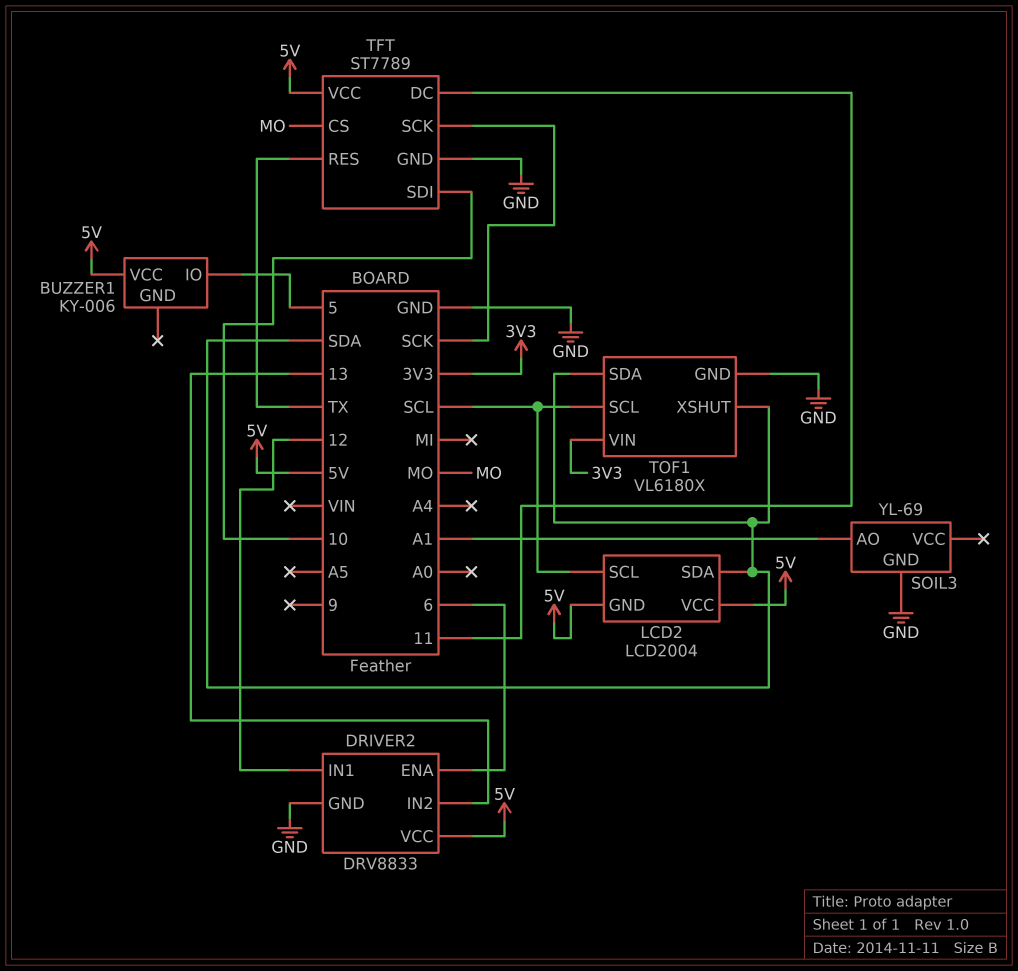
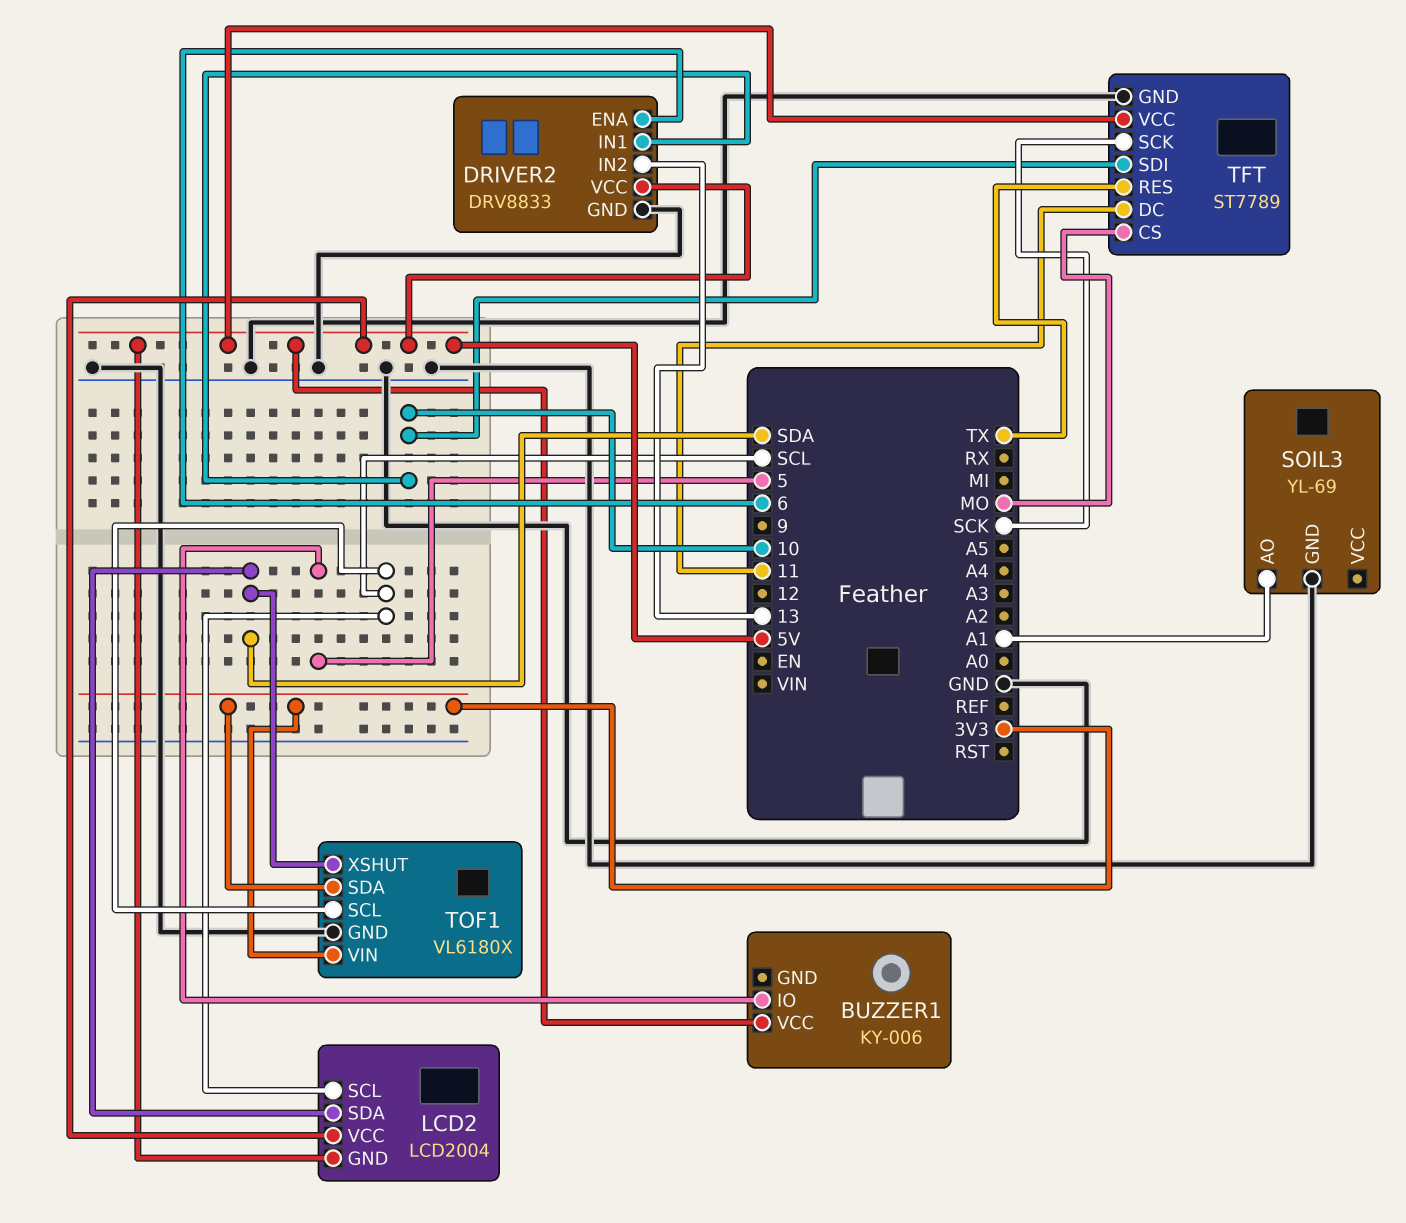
DRIVER2 pin IN1: 12 -> 10
TOF1 pin SDA: SDA -> 3V3

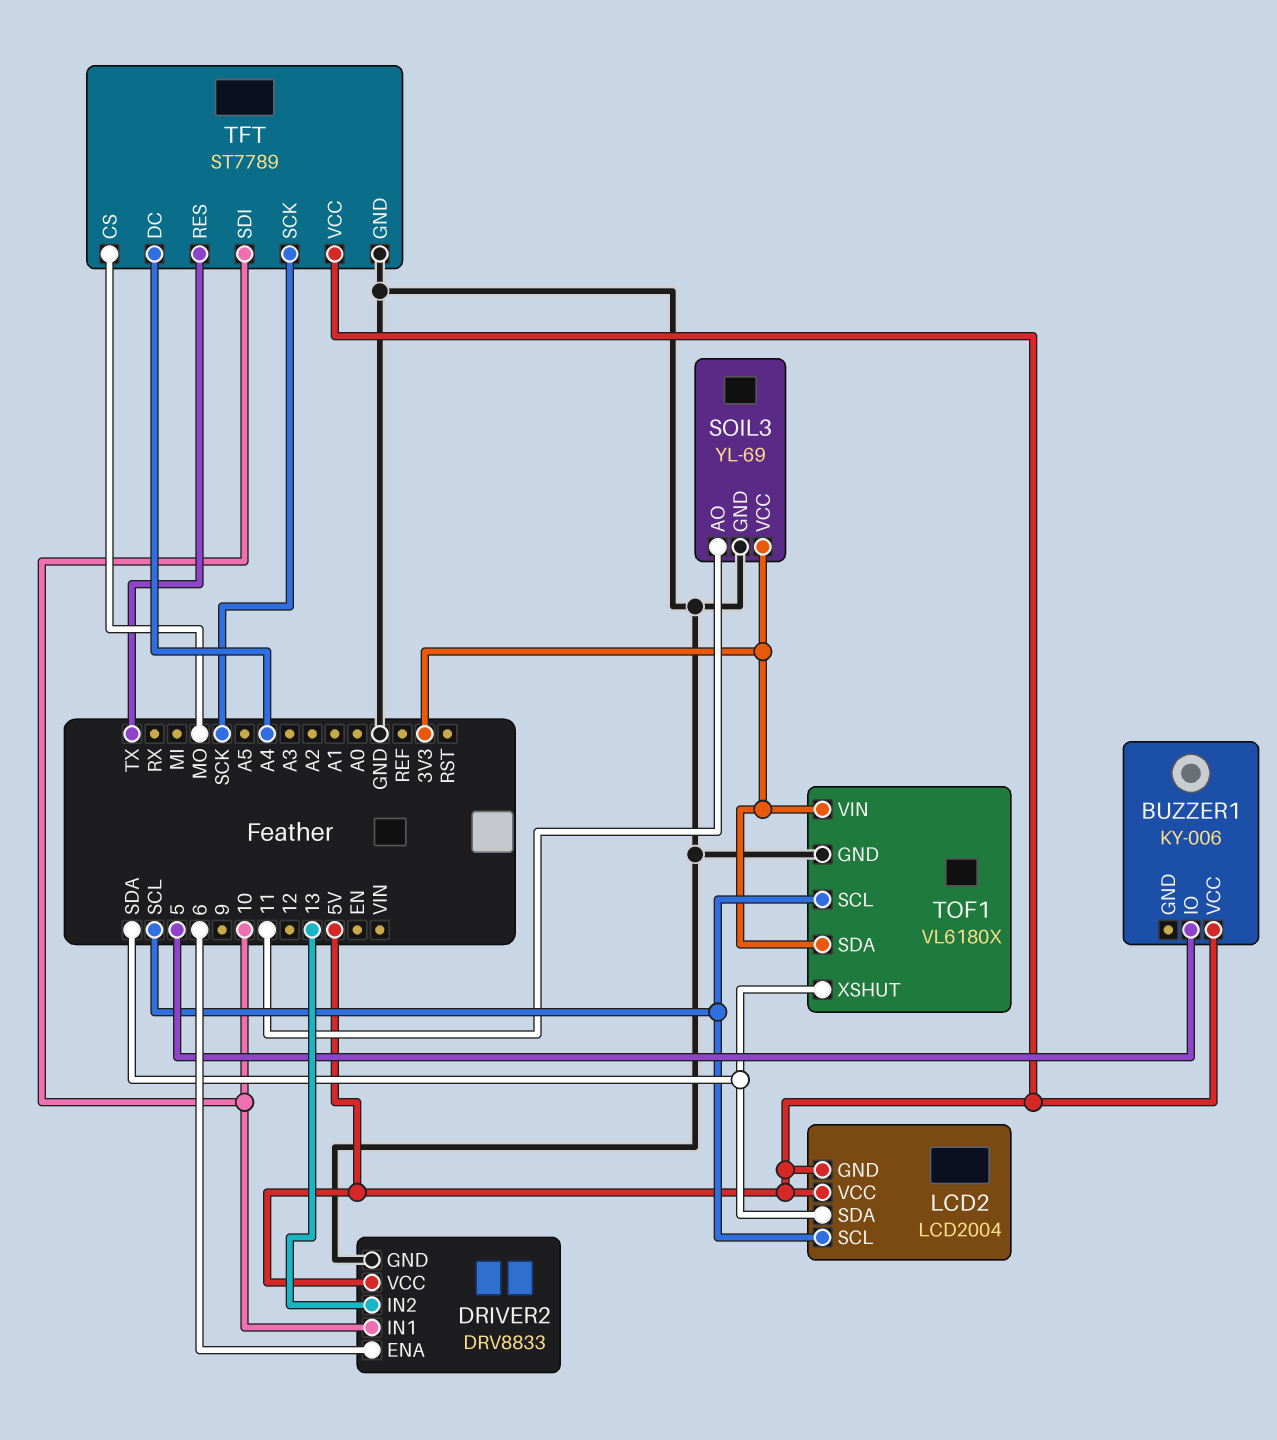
SOIL3 pin AO: A1 -> 11
SOIL3 pin VCC: none -> 3V3
TFT pin DC: 11 -> A4

